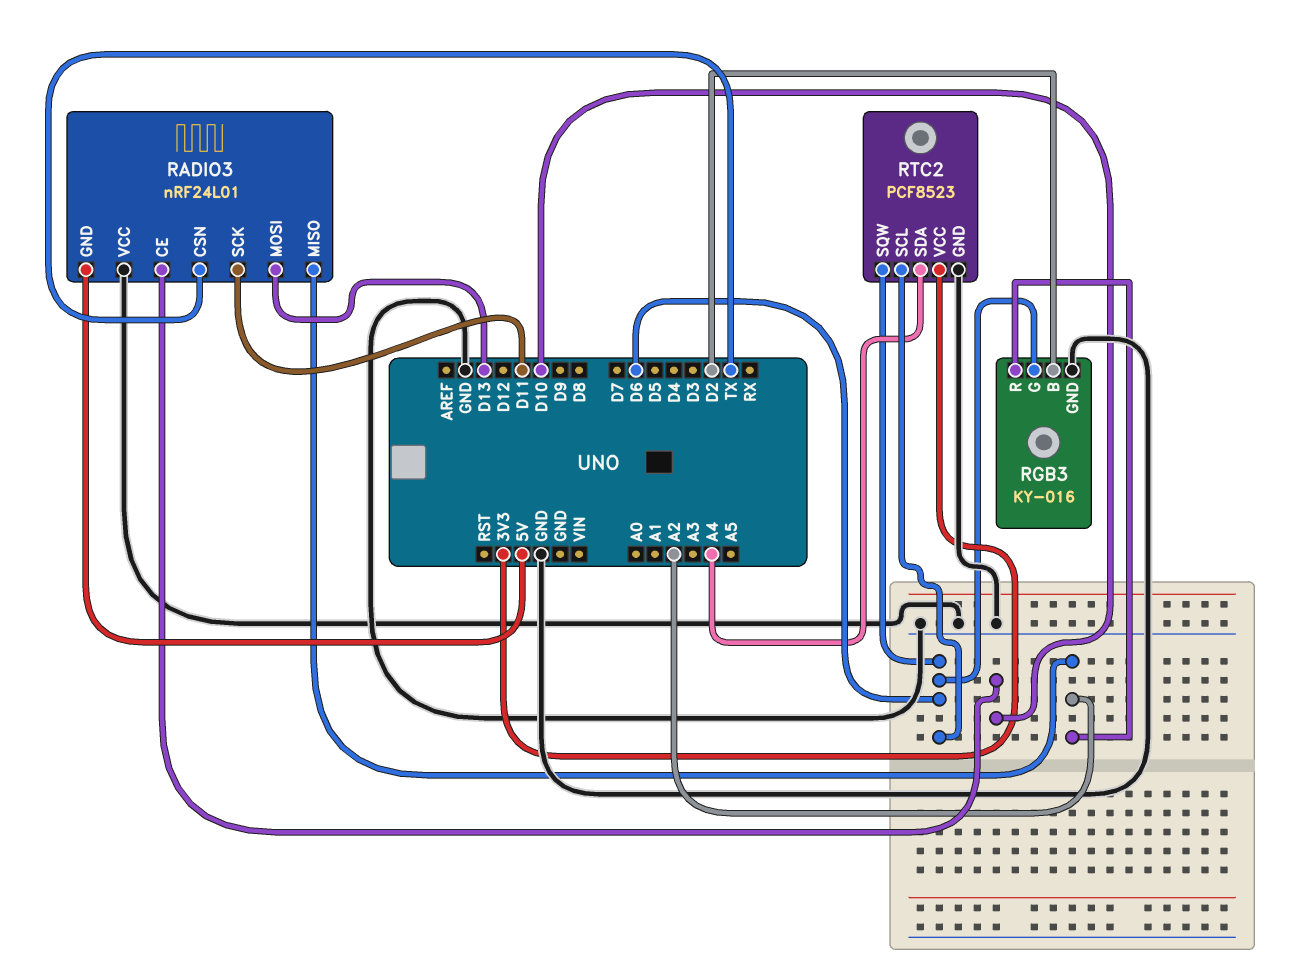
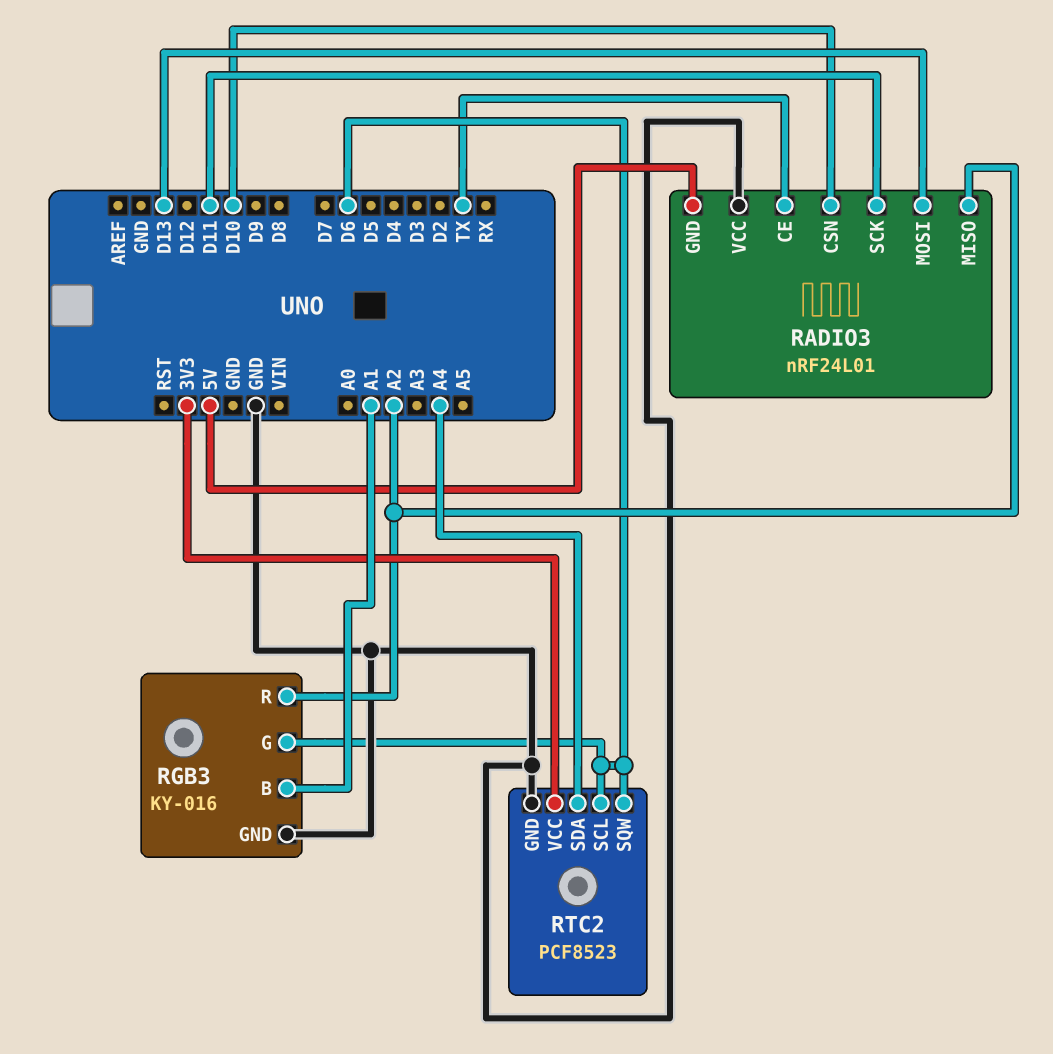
RADIO3 pin CE: D10 -> TX
RADIO3 pin CSN: TX -> D10
RGB3 pin B: D2 -> A1

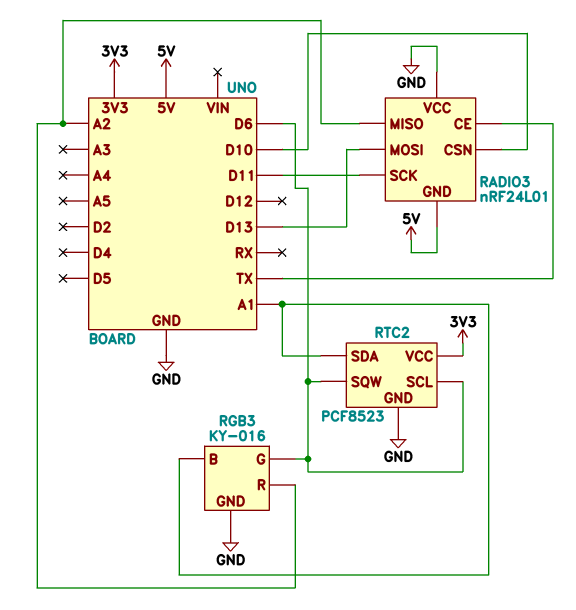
RTC2 pin SDA: A4 -> A1

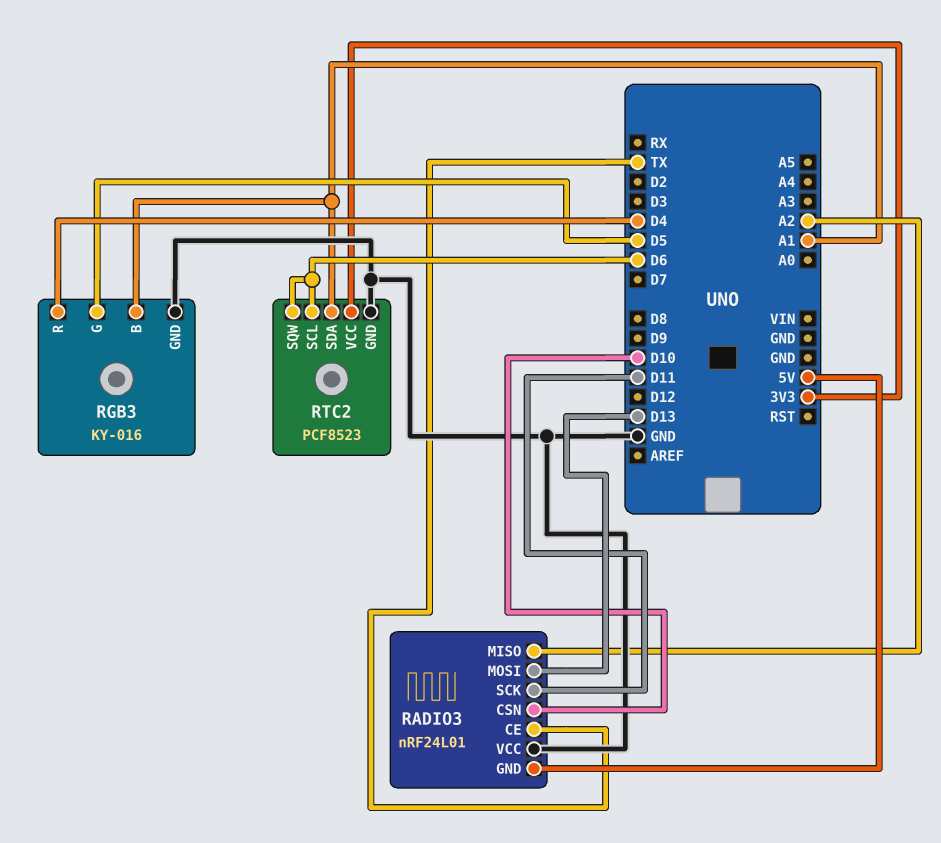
RGB3 pin G: D6 -> D5
RGB3 pin R: A2 -> D4

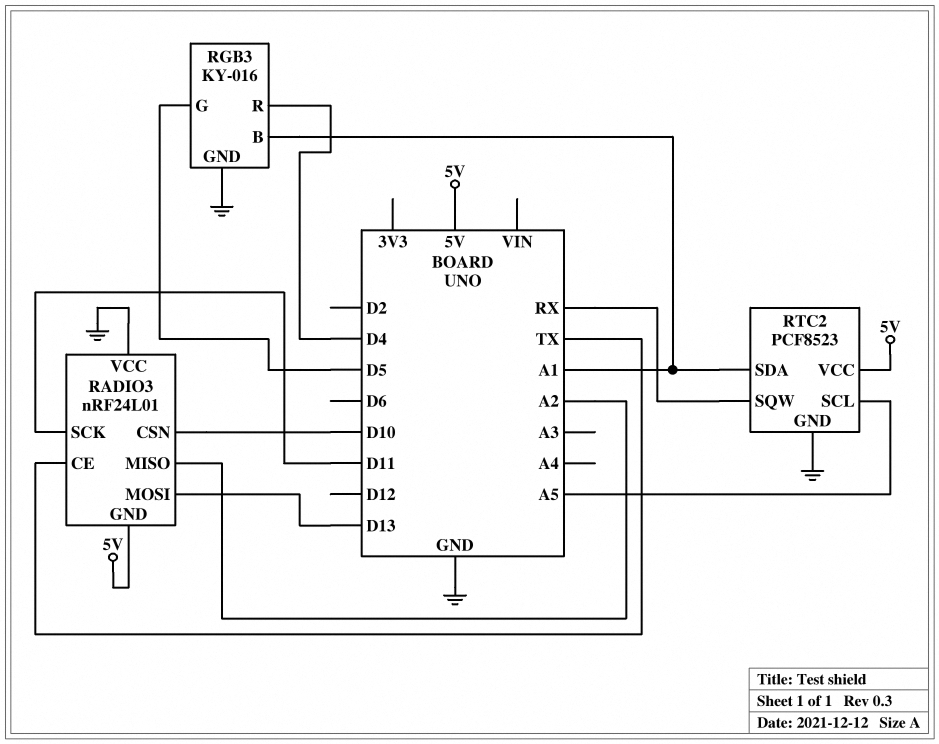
RTC2 pin SCL: D6 -> A5
RTC2 pin SQW: D6 -> RX
RTC2 pin VCC: 3V3 -> 5V

